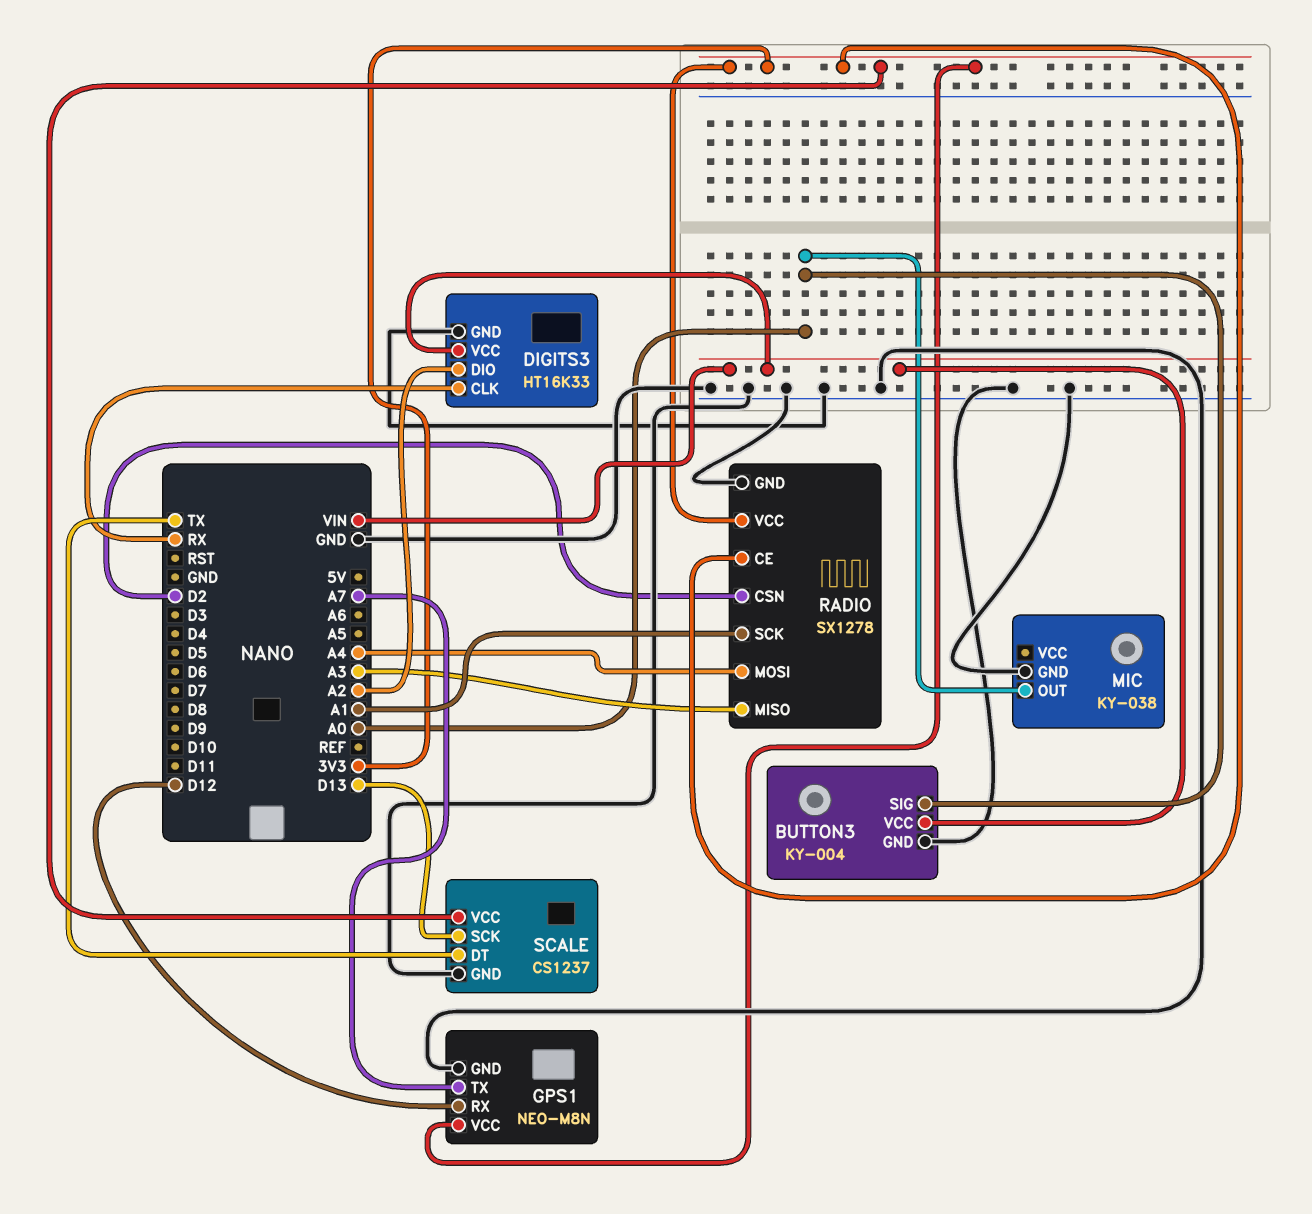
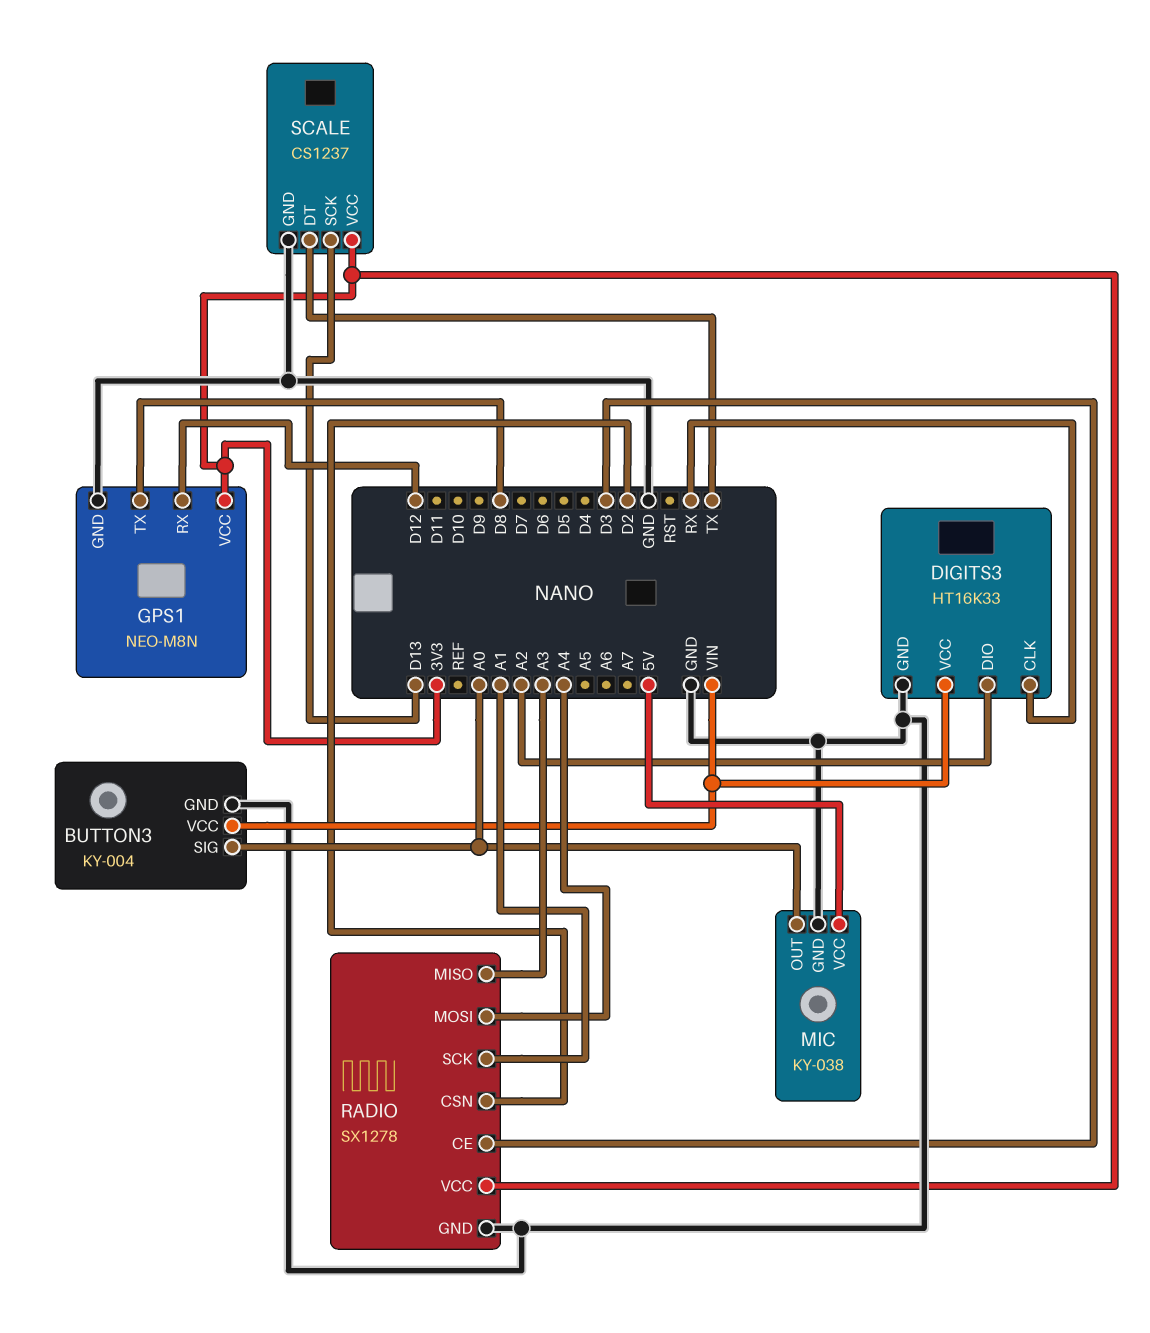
GPS1 pin TX: A7 -> D8
MIC pin VCC: none -> 5V
RADIO pin CE: 3V3 -> D3

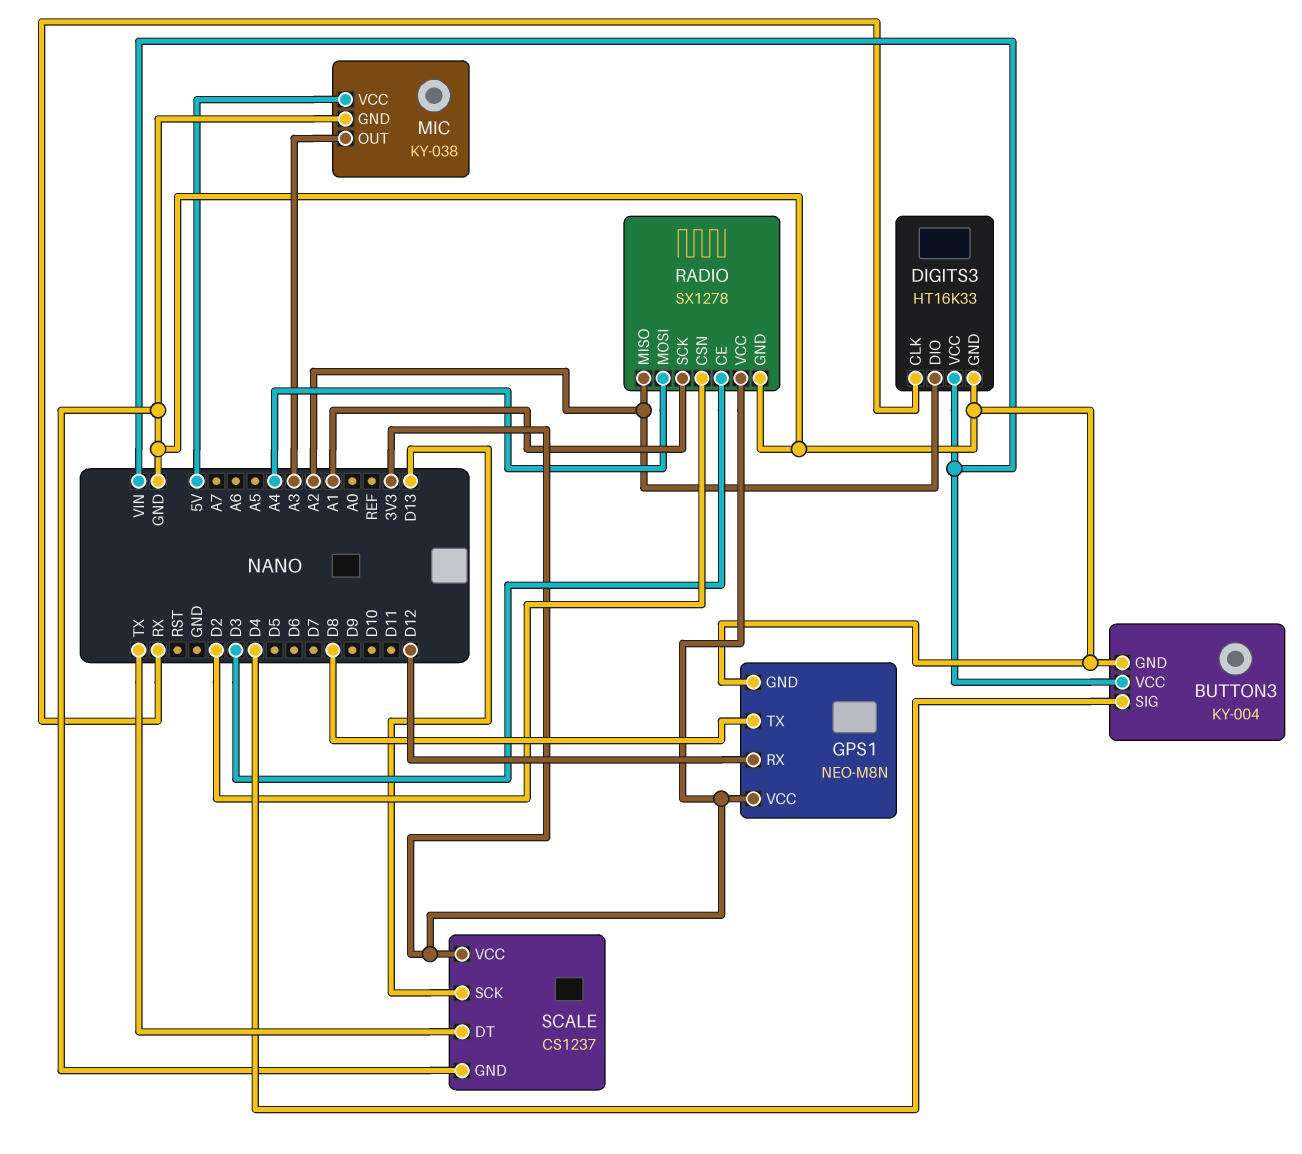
BUTTON3 pin SIG: A0 -> D4
MIC pin OUT: A0 -> A3
RADIO pin MISO: A3 -> A2

